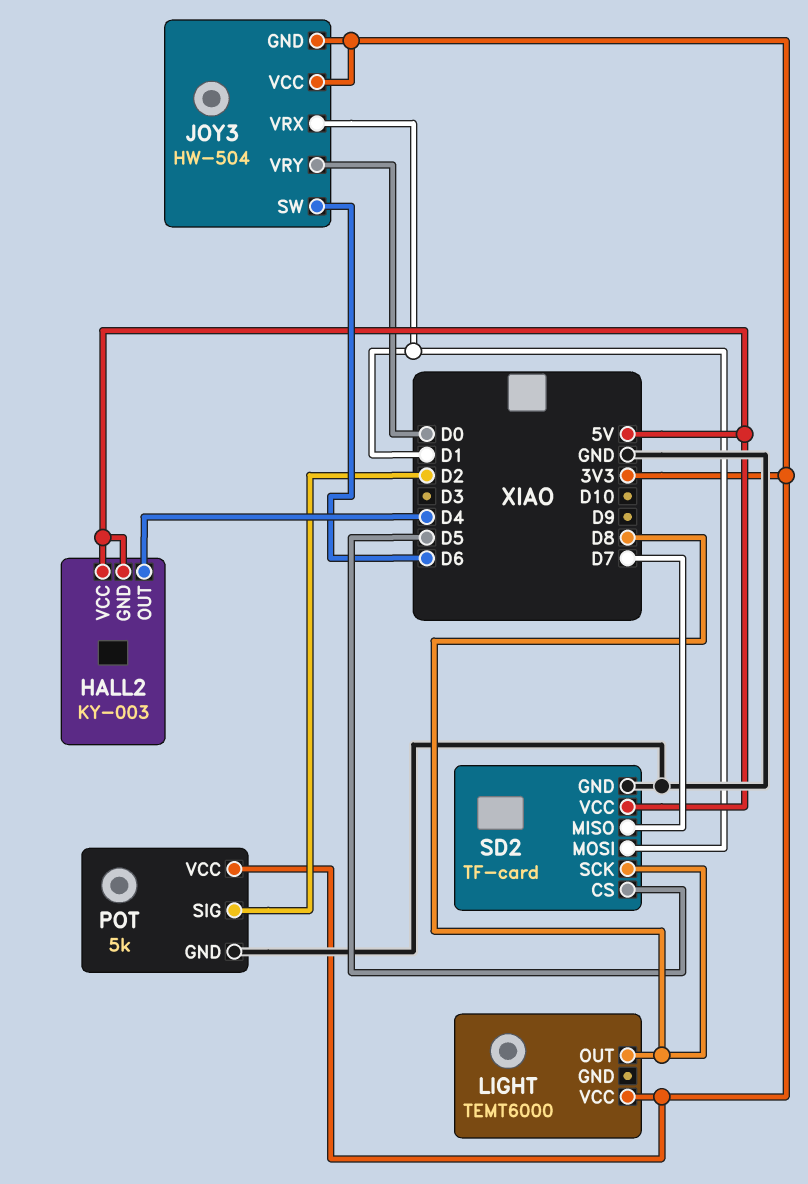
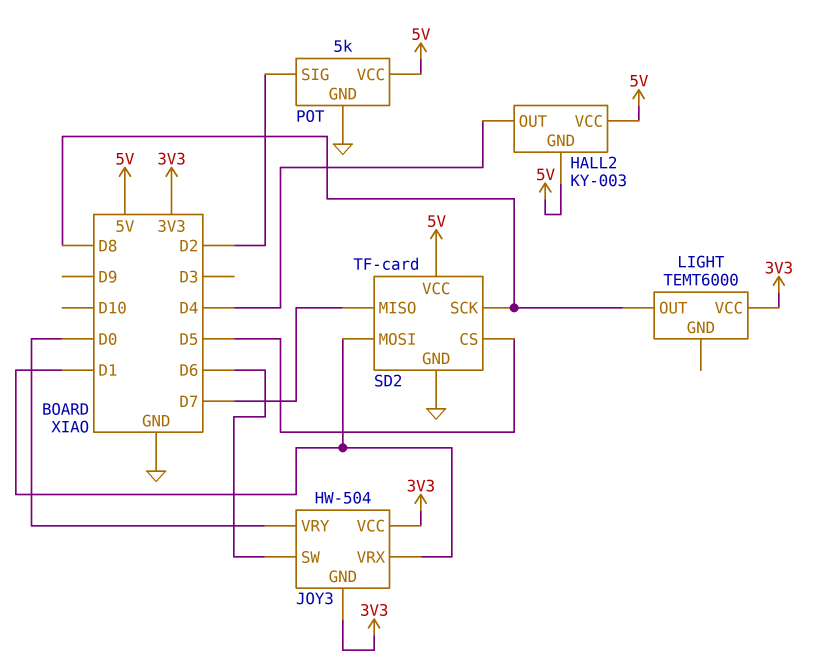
POT pin VCC: 3V3 -> 5V

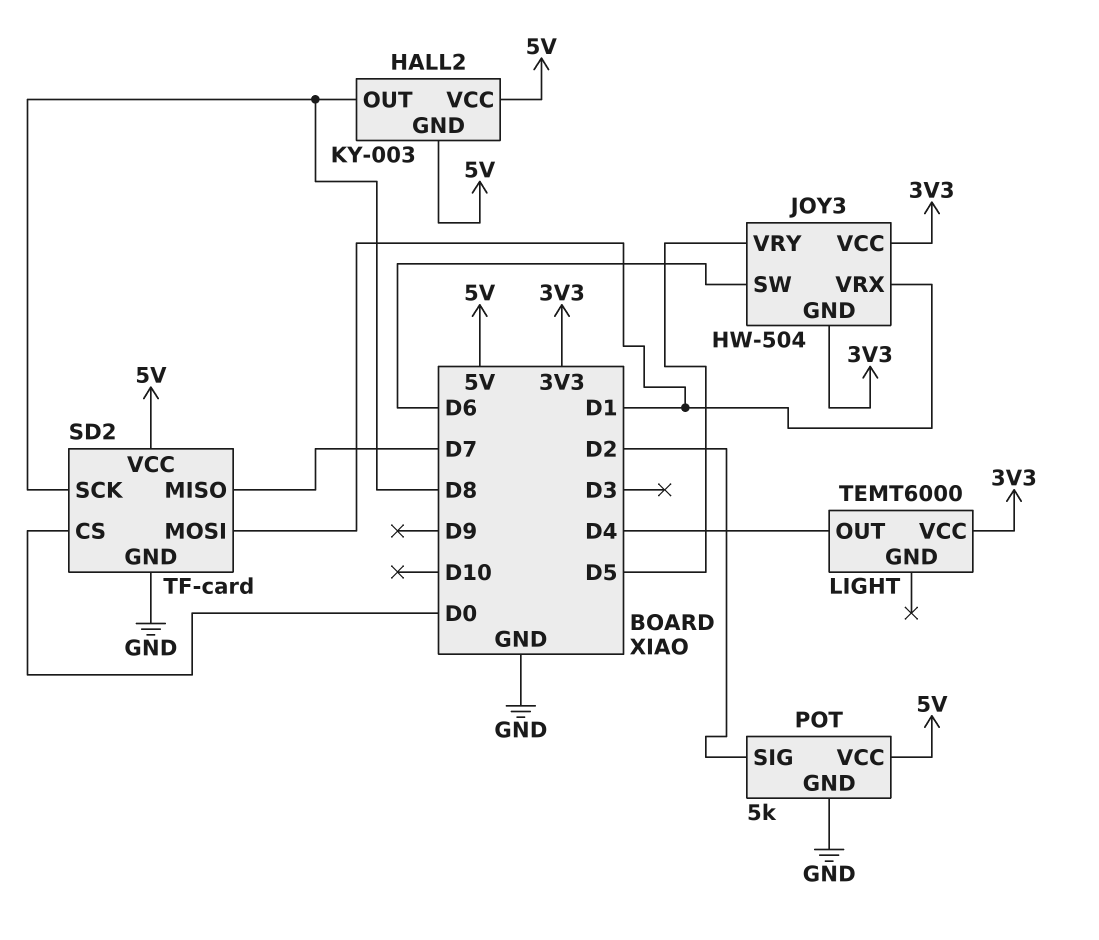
HALL2 pin OUT: D4 -> D8
JOY3 pin VRY: D0 -> D5
LIGHT pin OUT: D8 -> D4
SD2 pin CS: D5 -> D0

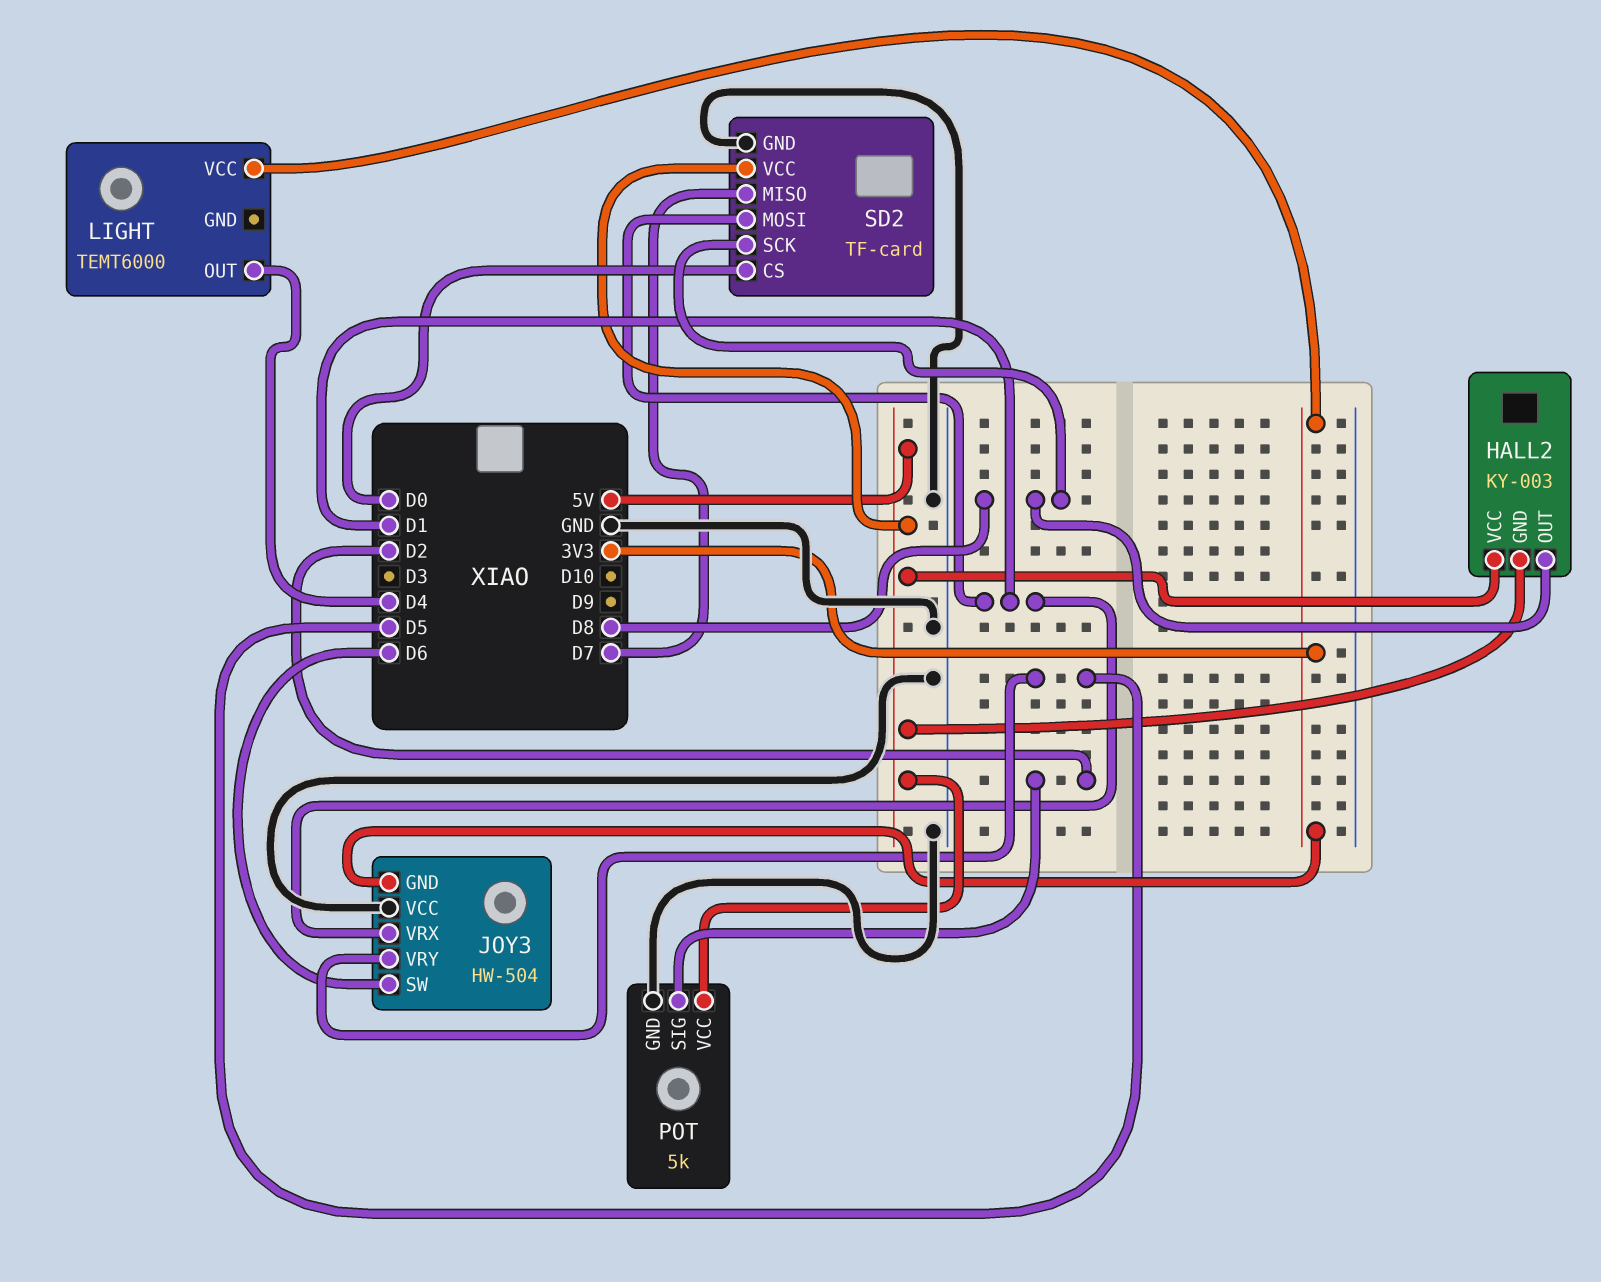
JOY3 pin VCC: 3V3 -> GND

